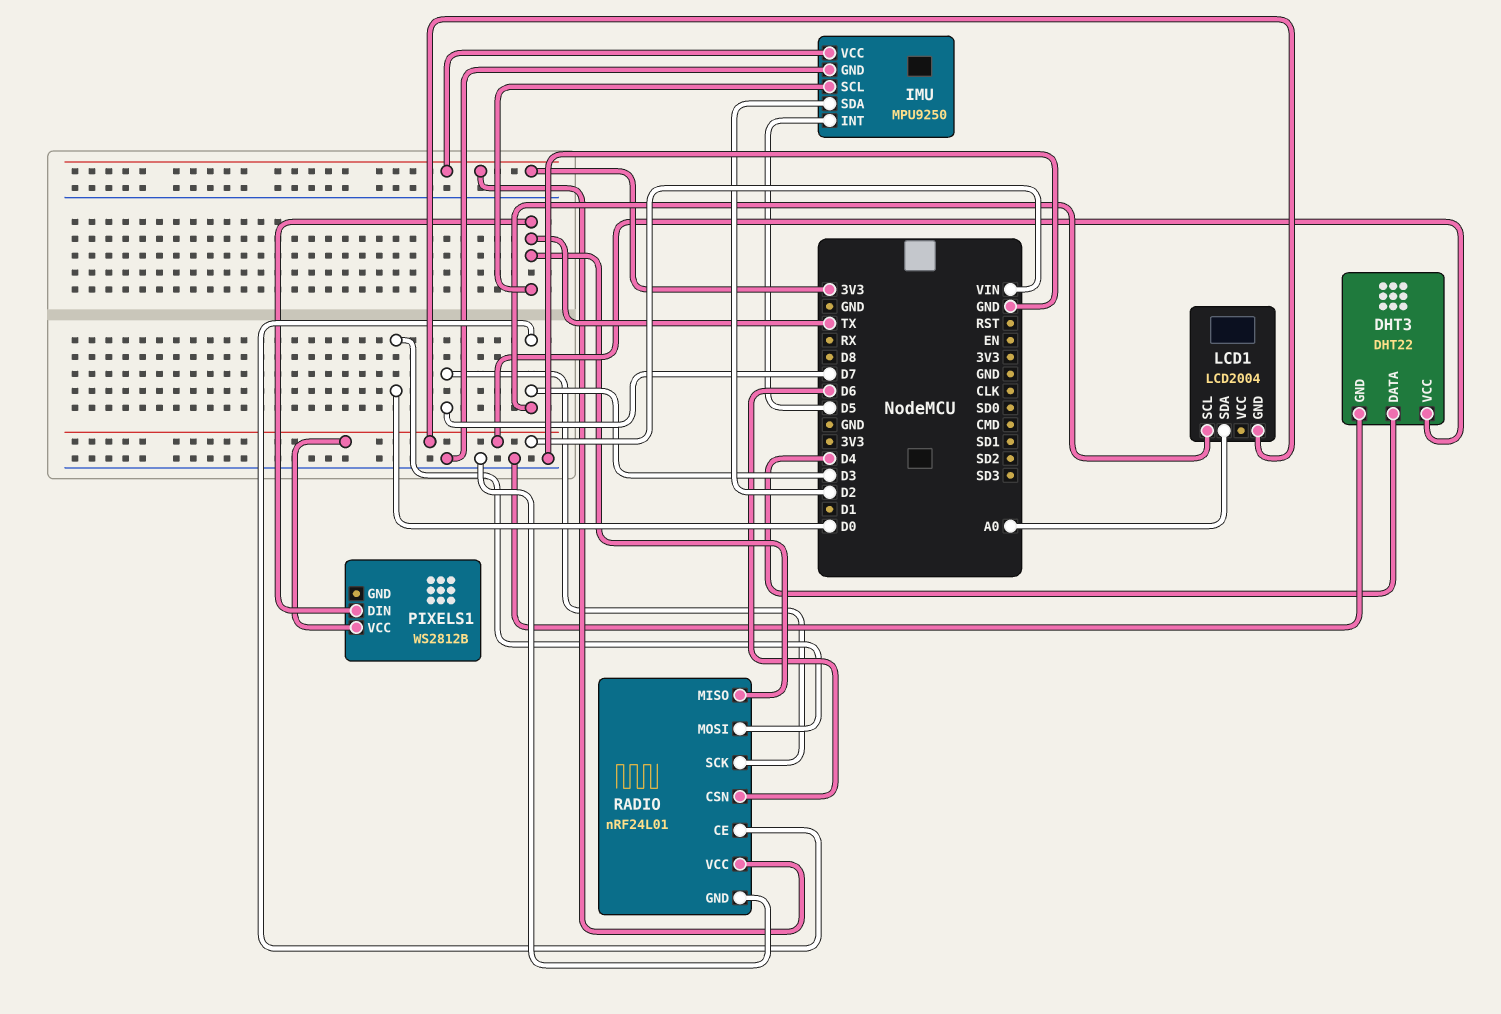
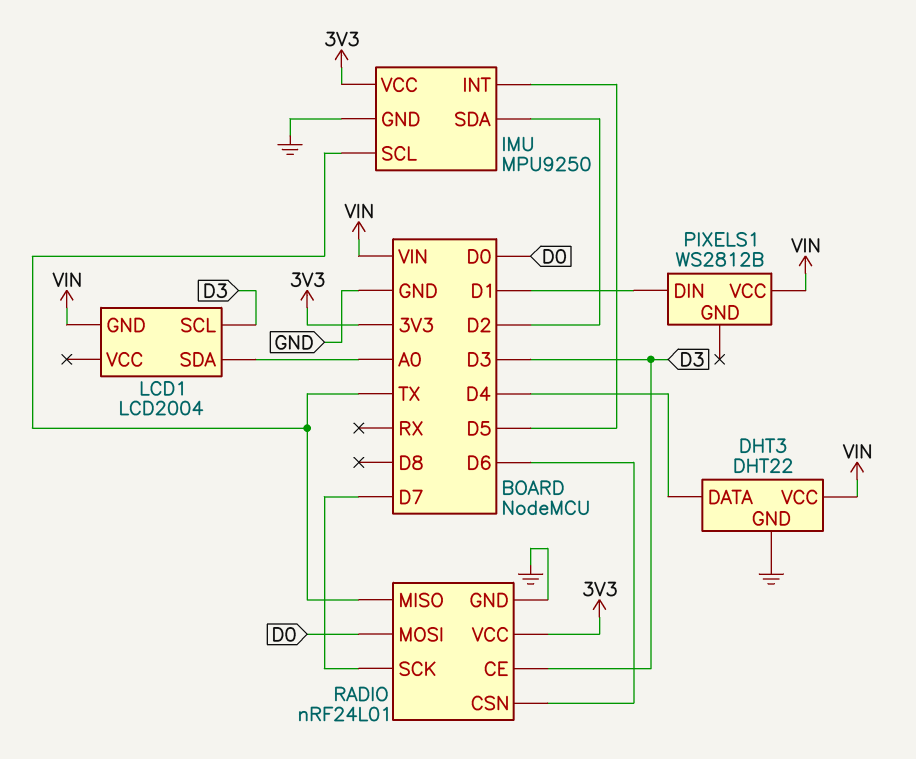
PIXELS1 pin DIN: TX -> D1

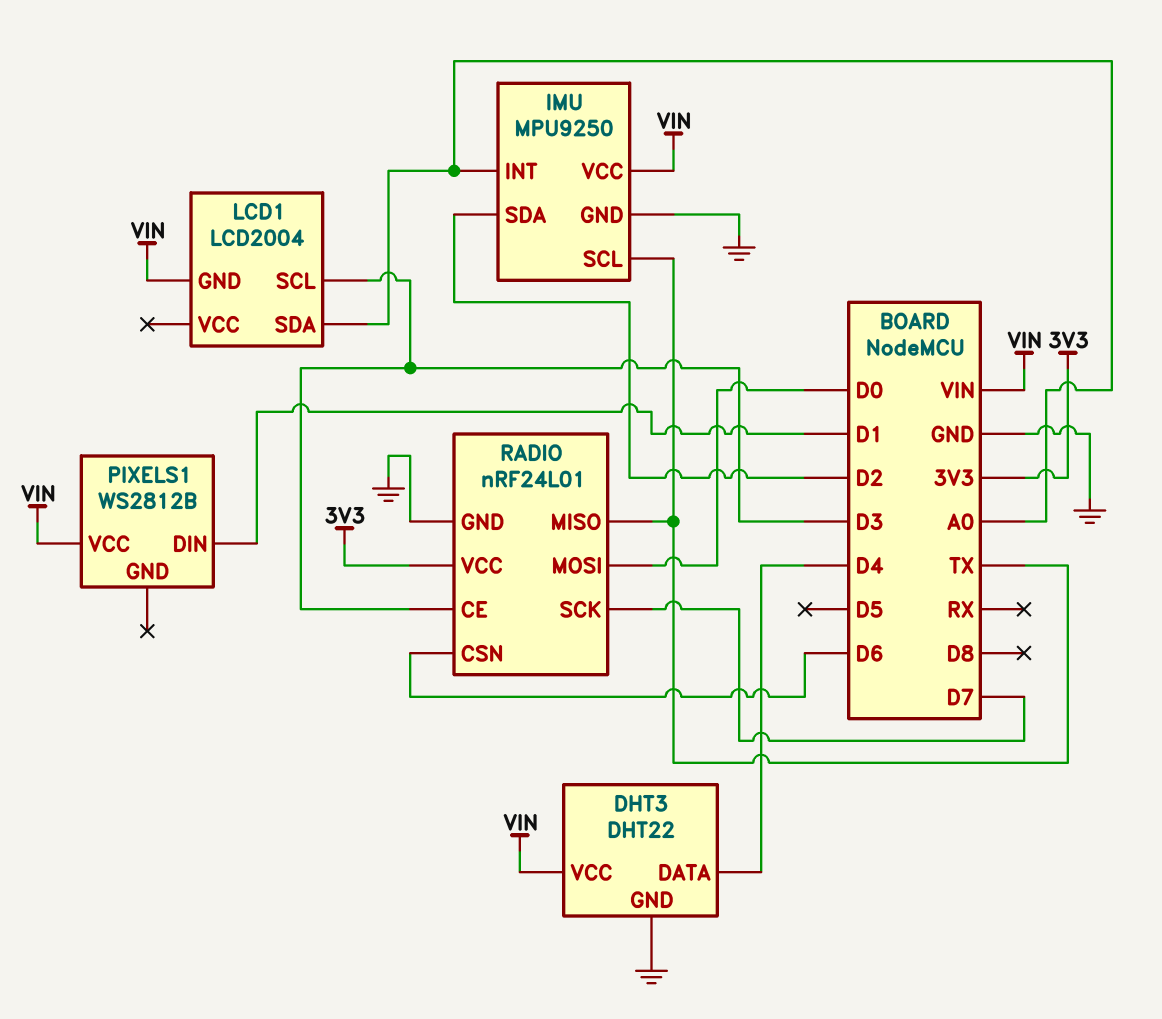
IMU pin INT: D5 -> A0
IMU pin VCC: 3V3 -> VIN

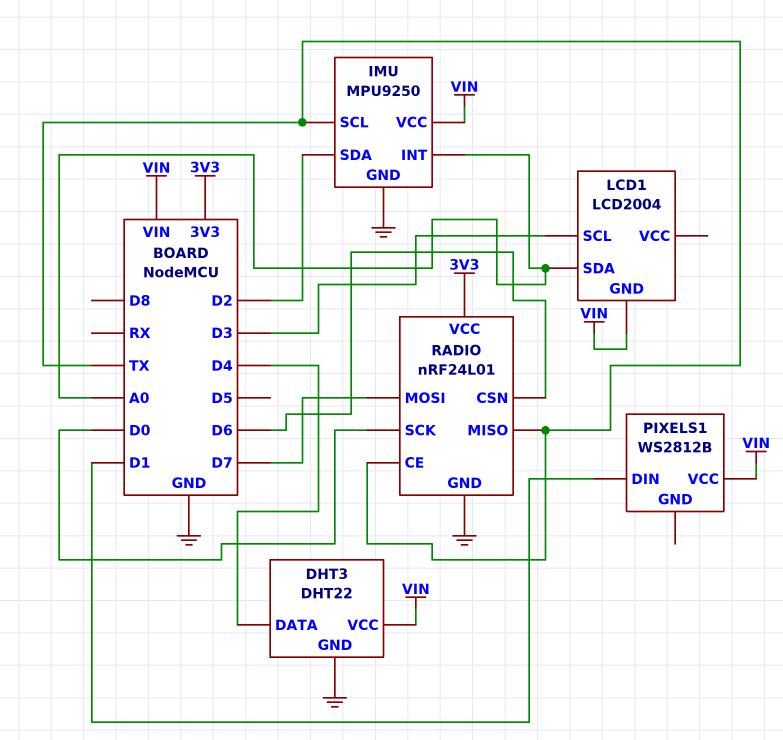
RADIO pin CE: D3 -> TX
RADIO pin MOSI: D0 -> D7
RADIO pin SCK: D7 -> D0

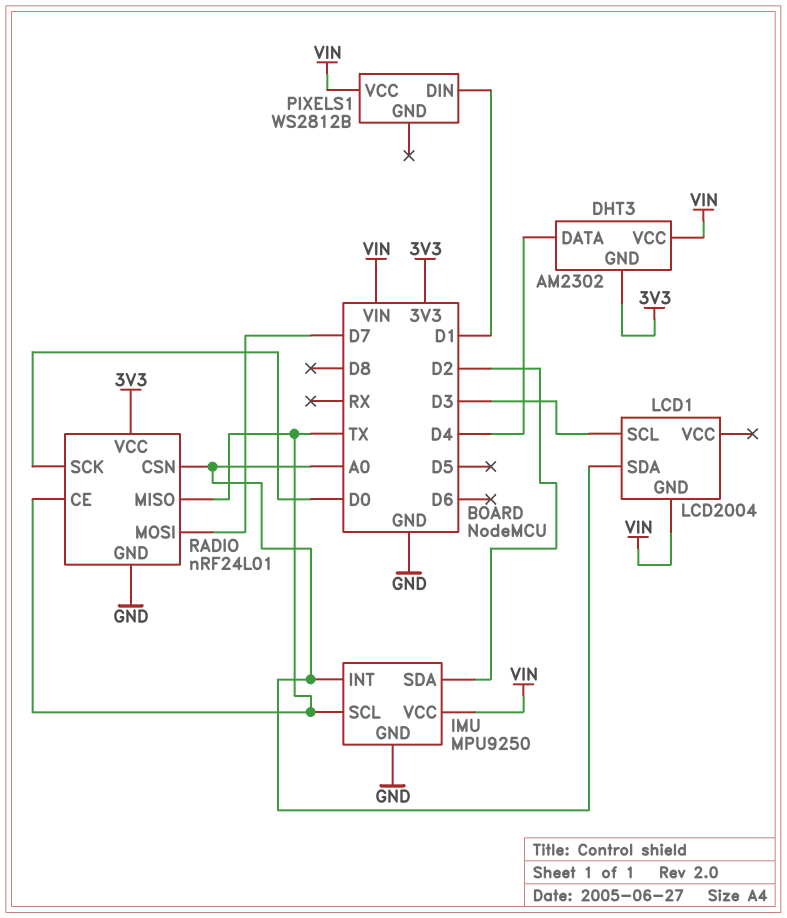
DHT3: DHT22 -> AM2302
DHT3 pin GND: GND -> 3V3
RADIO pin CSN: D6 -> A0

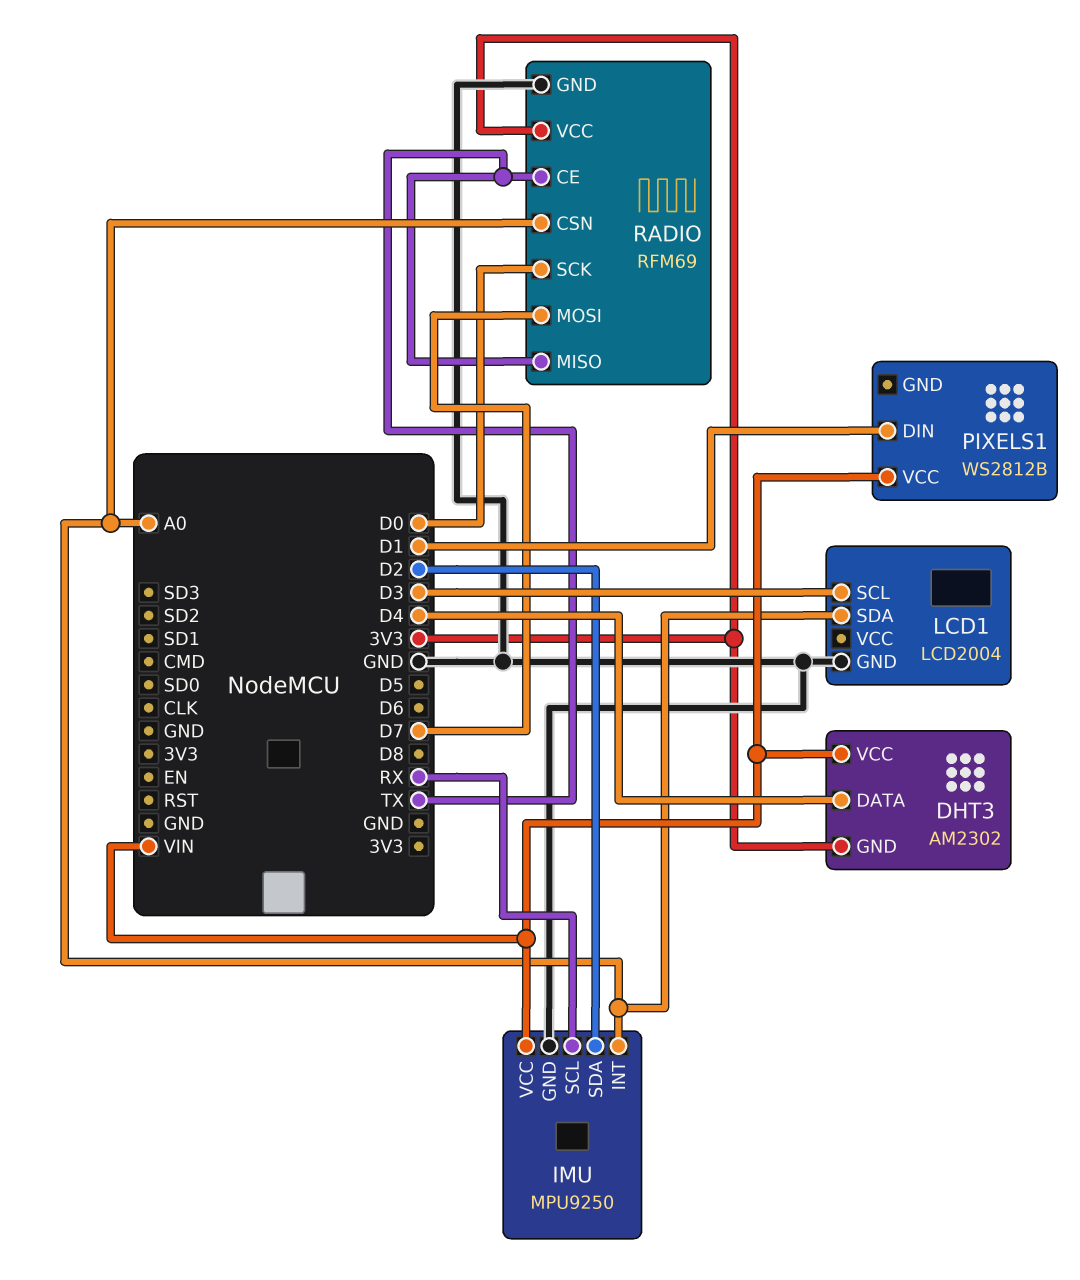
IMU pin SCL: TX -> RX
LCD1 pin GND: VIN -> GND
RADIO: nRF24L01 -> RFM69

